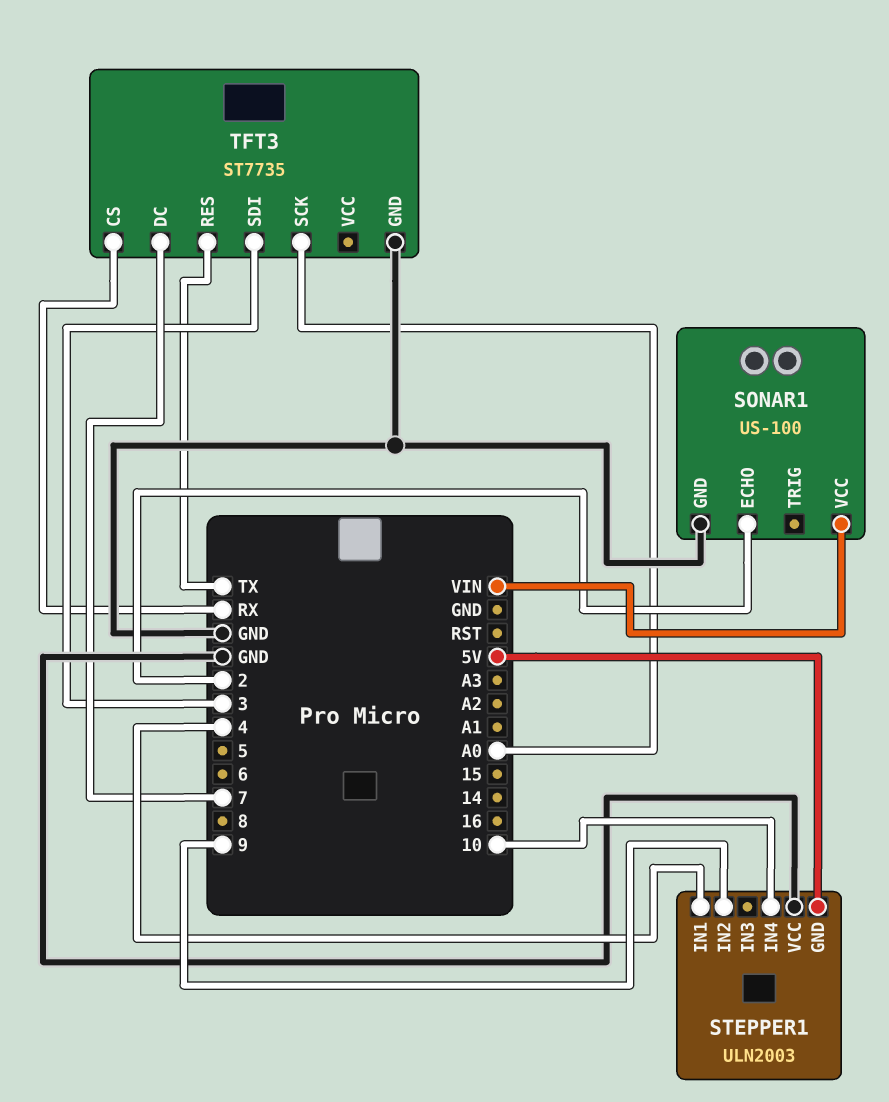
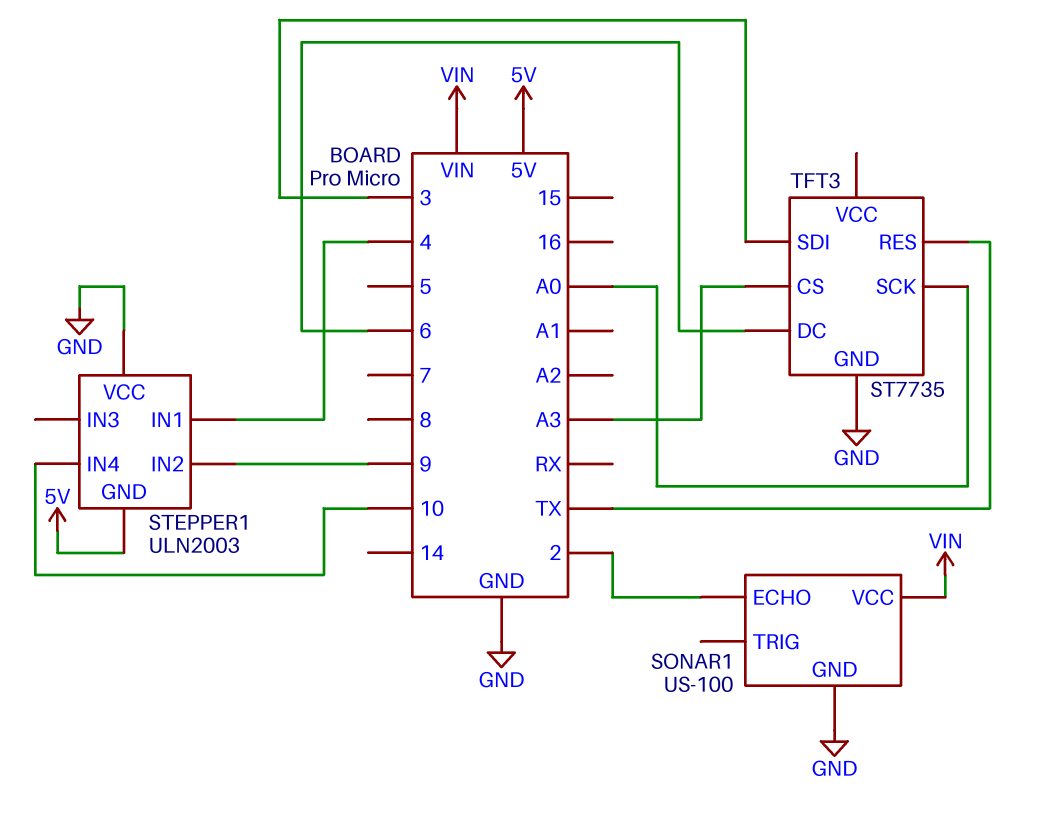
TFT3 pin CS: RX -> A3
TFT3 pin DC: 7 -> 6

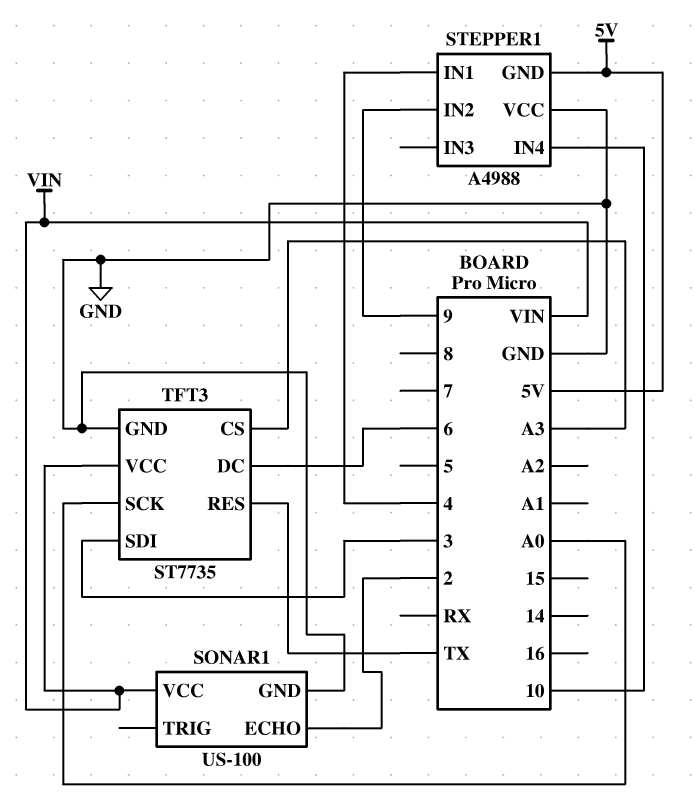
STEPPER1: ULN2003 -> A4988
TFT3 pin VCC: none -> VIN

